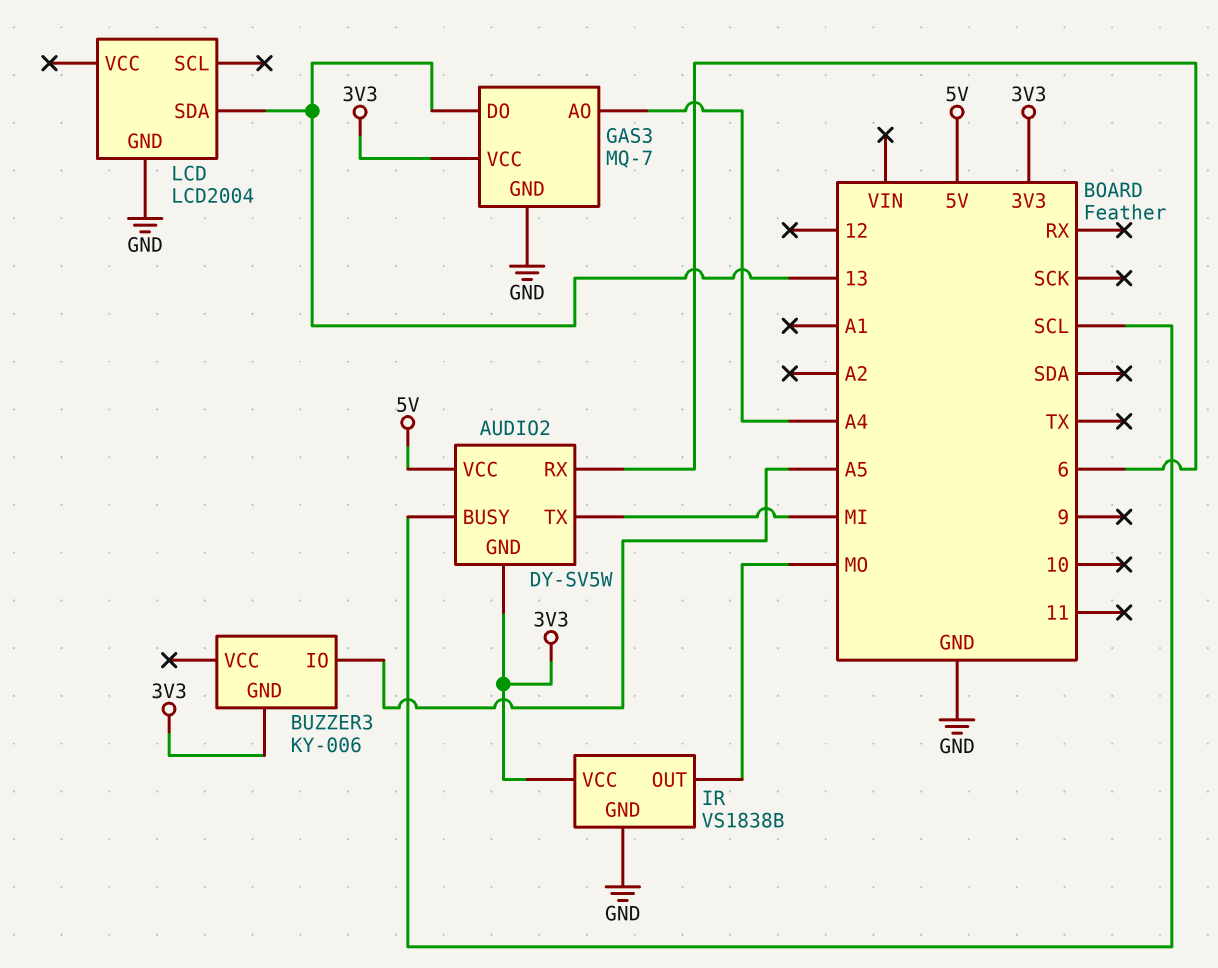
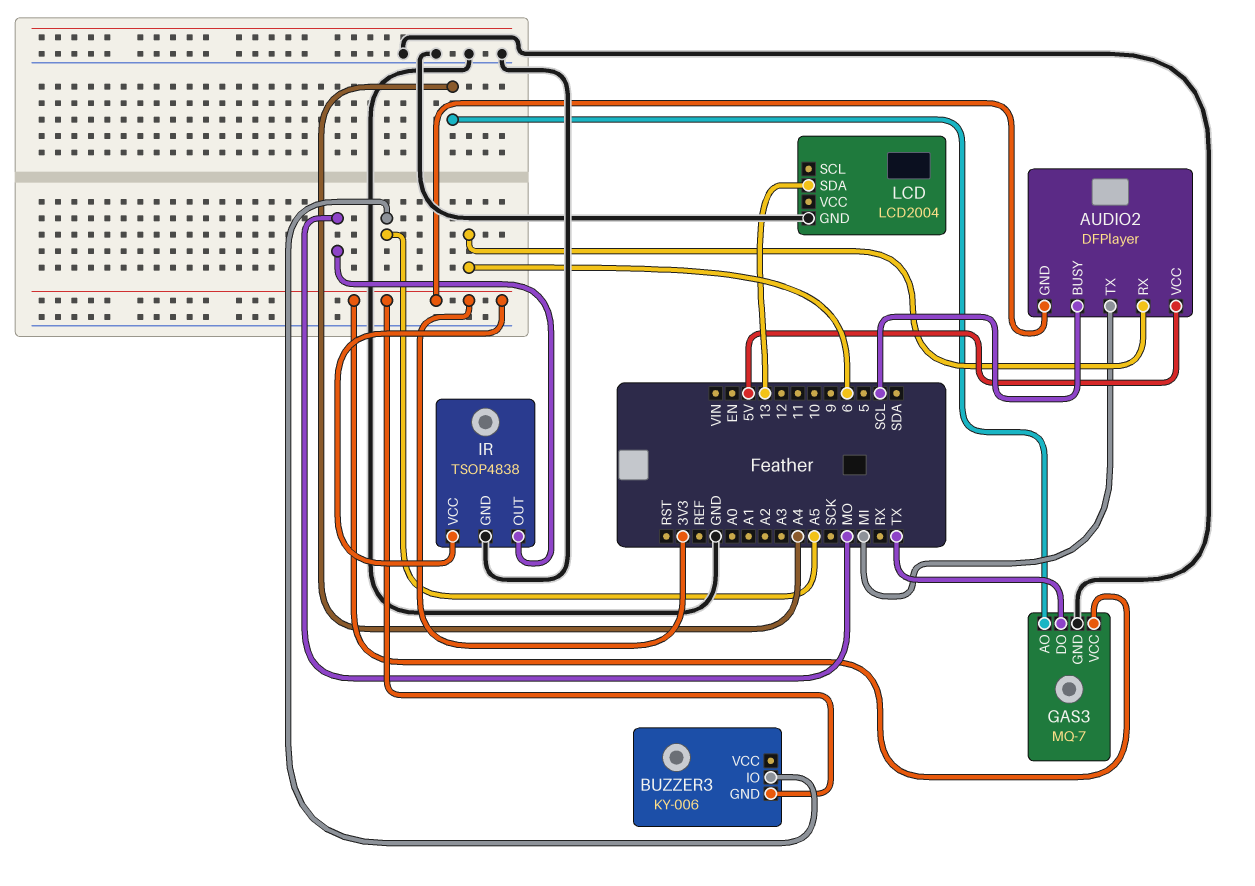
AUDIO2: DY-SV5W -> DFPlayer
GAS3 pin DO: 13 -> TX
IR: VS1838B -> TSOP4838

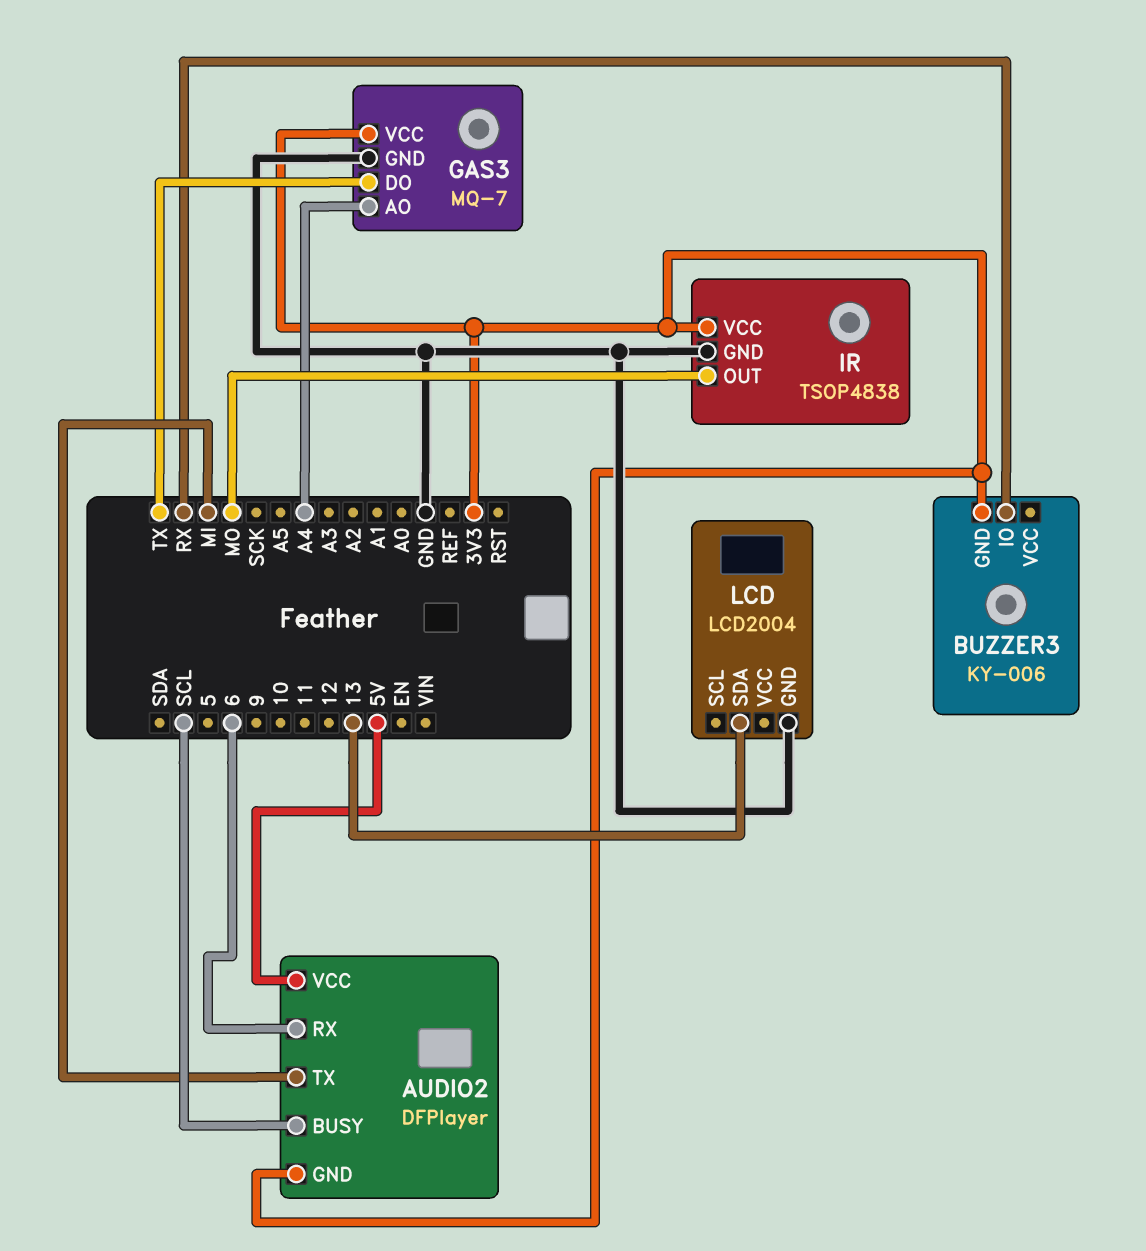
BUZZER3 pin IO: A5 -> RX

